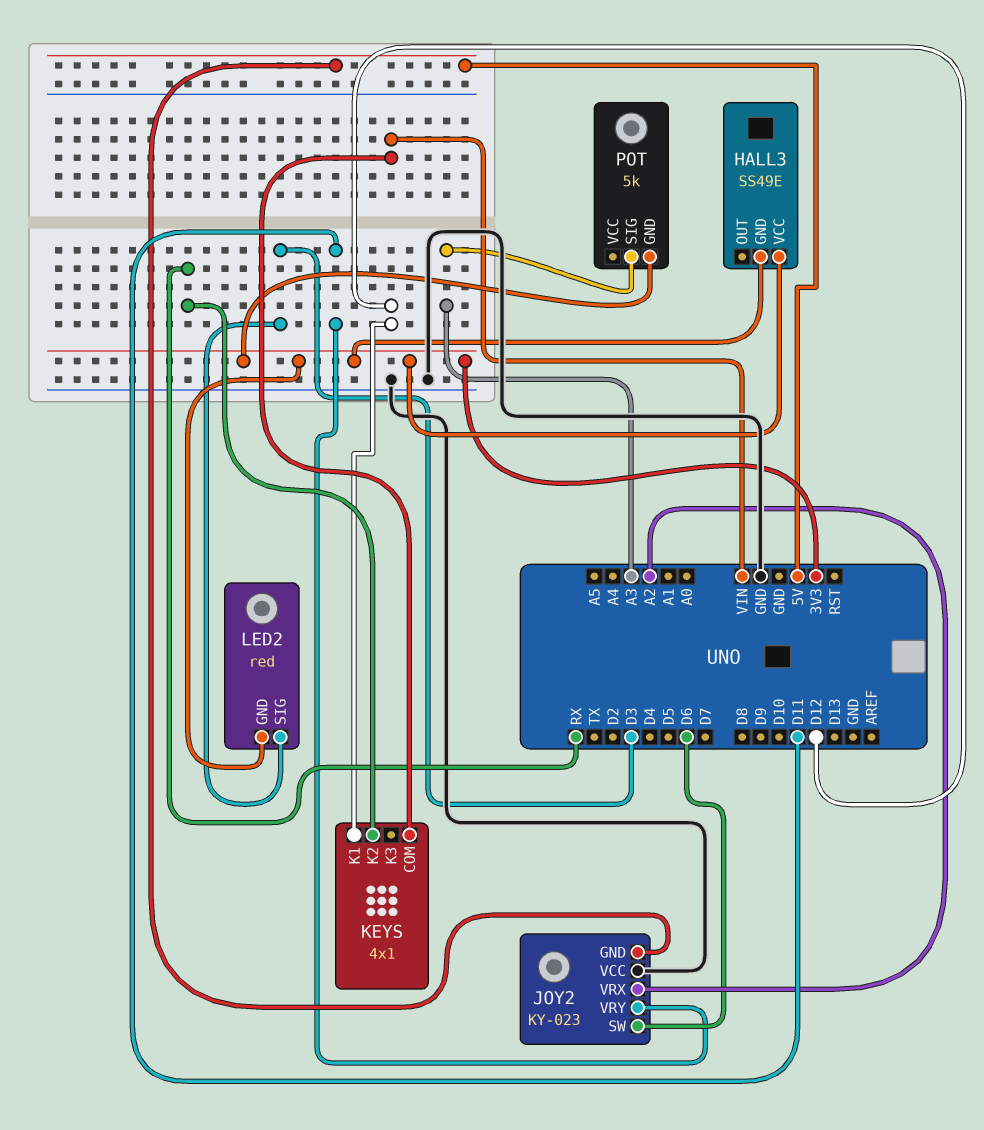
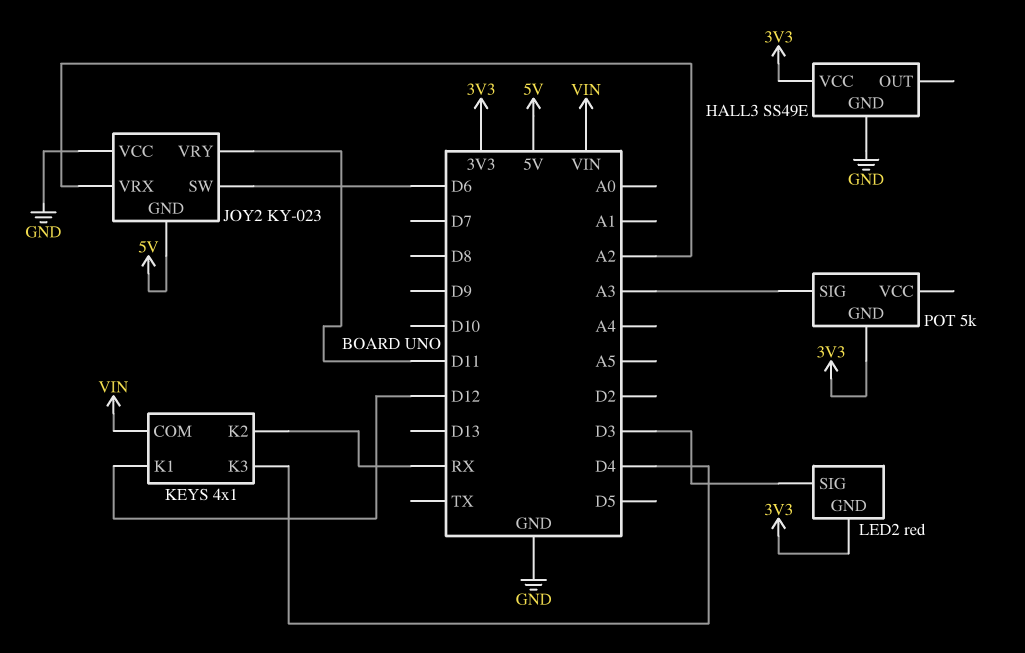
HALL3 pin GND: 3V3 -> GND
KEYS pin K3: none -> D4

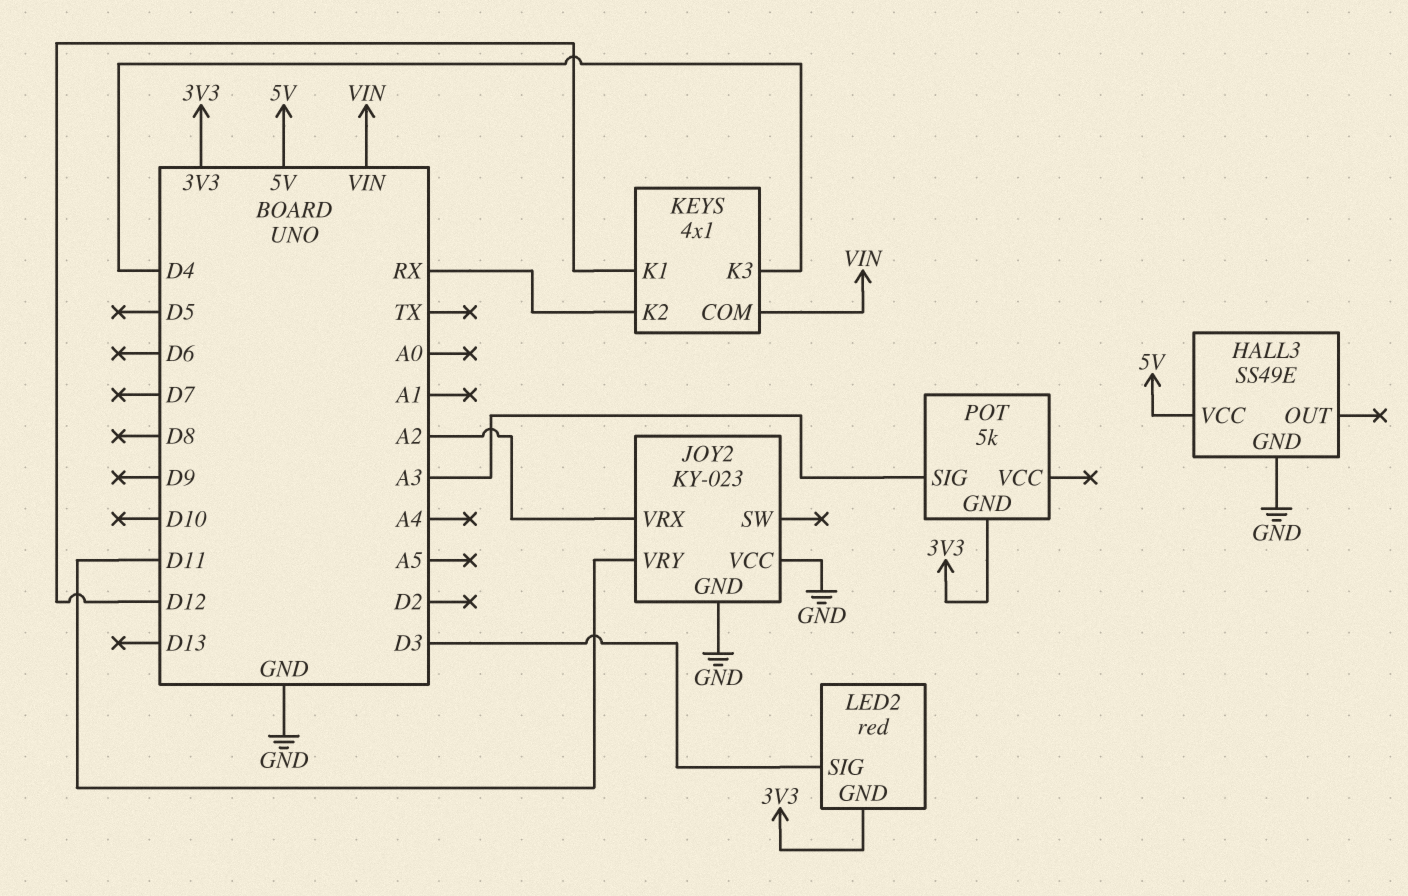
HALL3 pin VCC: 3V3 -> 5V
JOY2 pin GND: 5V -> GND
JOY2 pin SW: D6 -> none

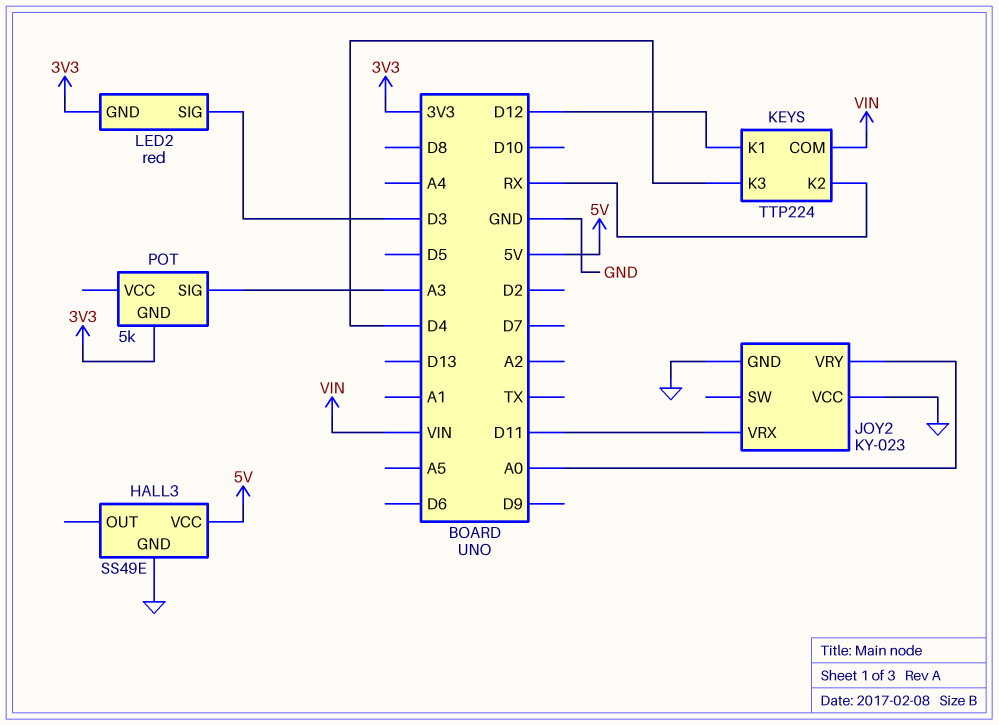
JOY2 pin VRX: A2 -> D11
JOY2 pin VRY: D11 -> A0
KEYS: 4x1 -> TTP224

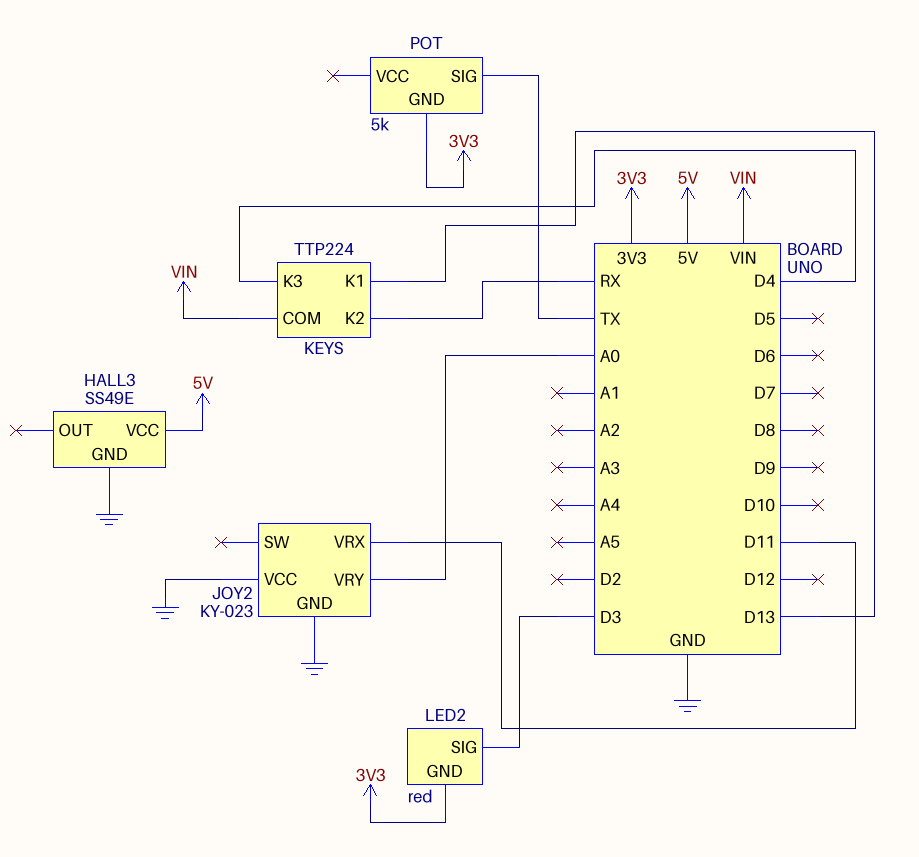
KEYS pin K1: D12 -> D13
POT pin SIG: A3 -> TX

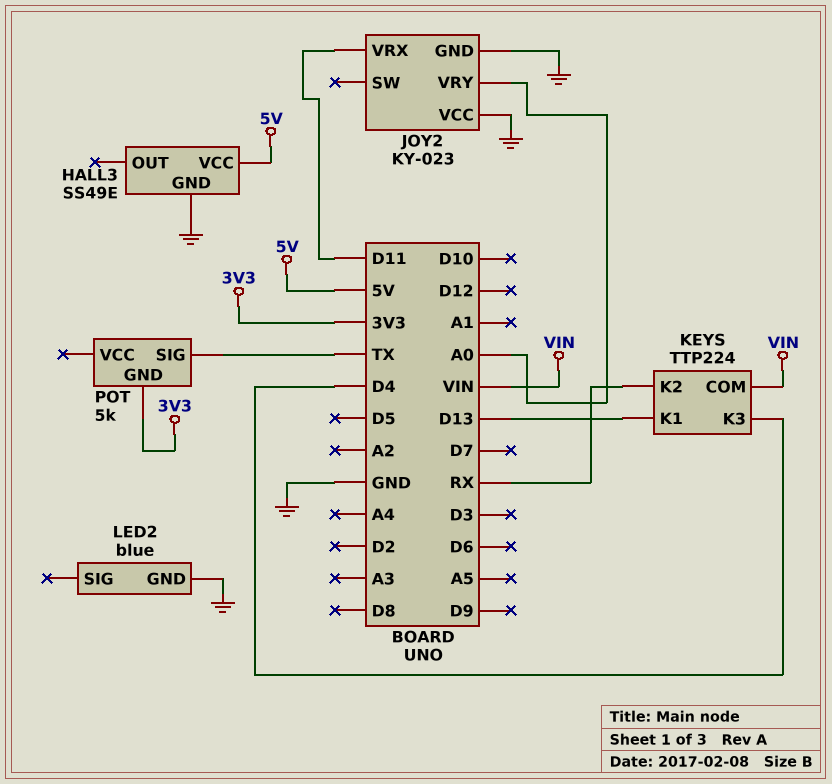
LED2: red -> blue
LED2 pin GND: 3V3 -> GND
LED2 pin SIG: D3 -> none

